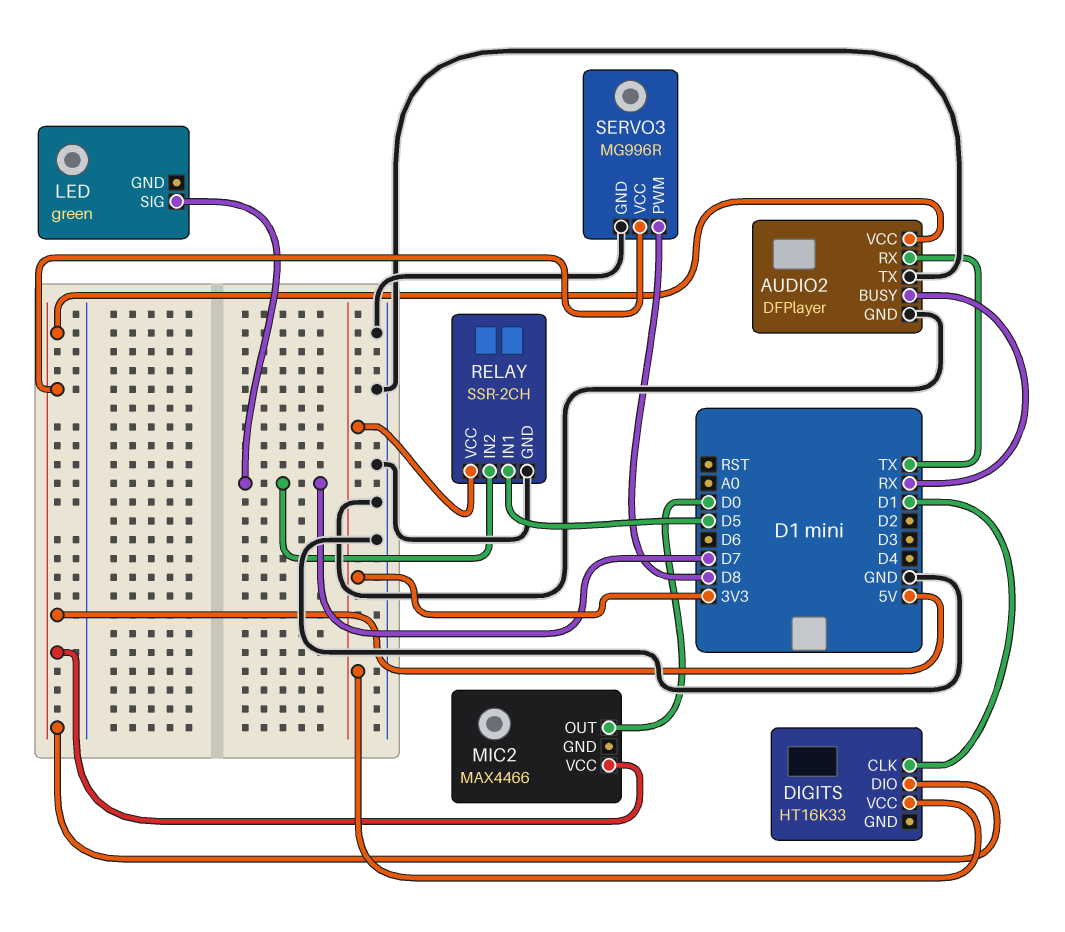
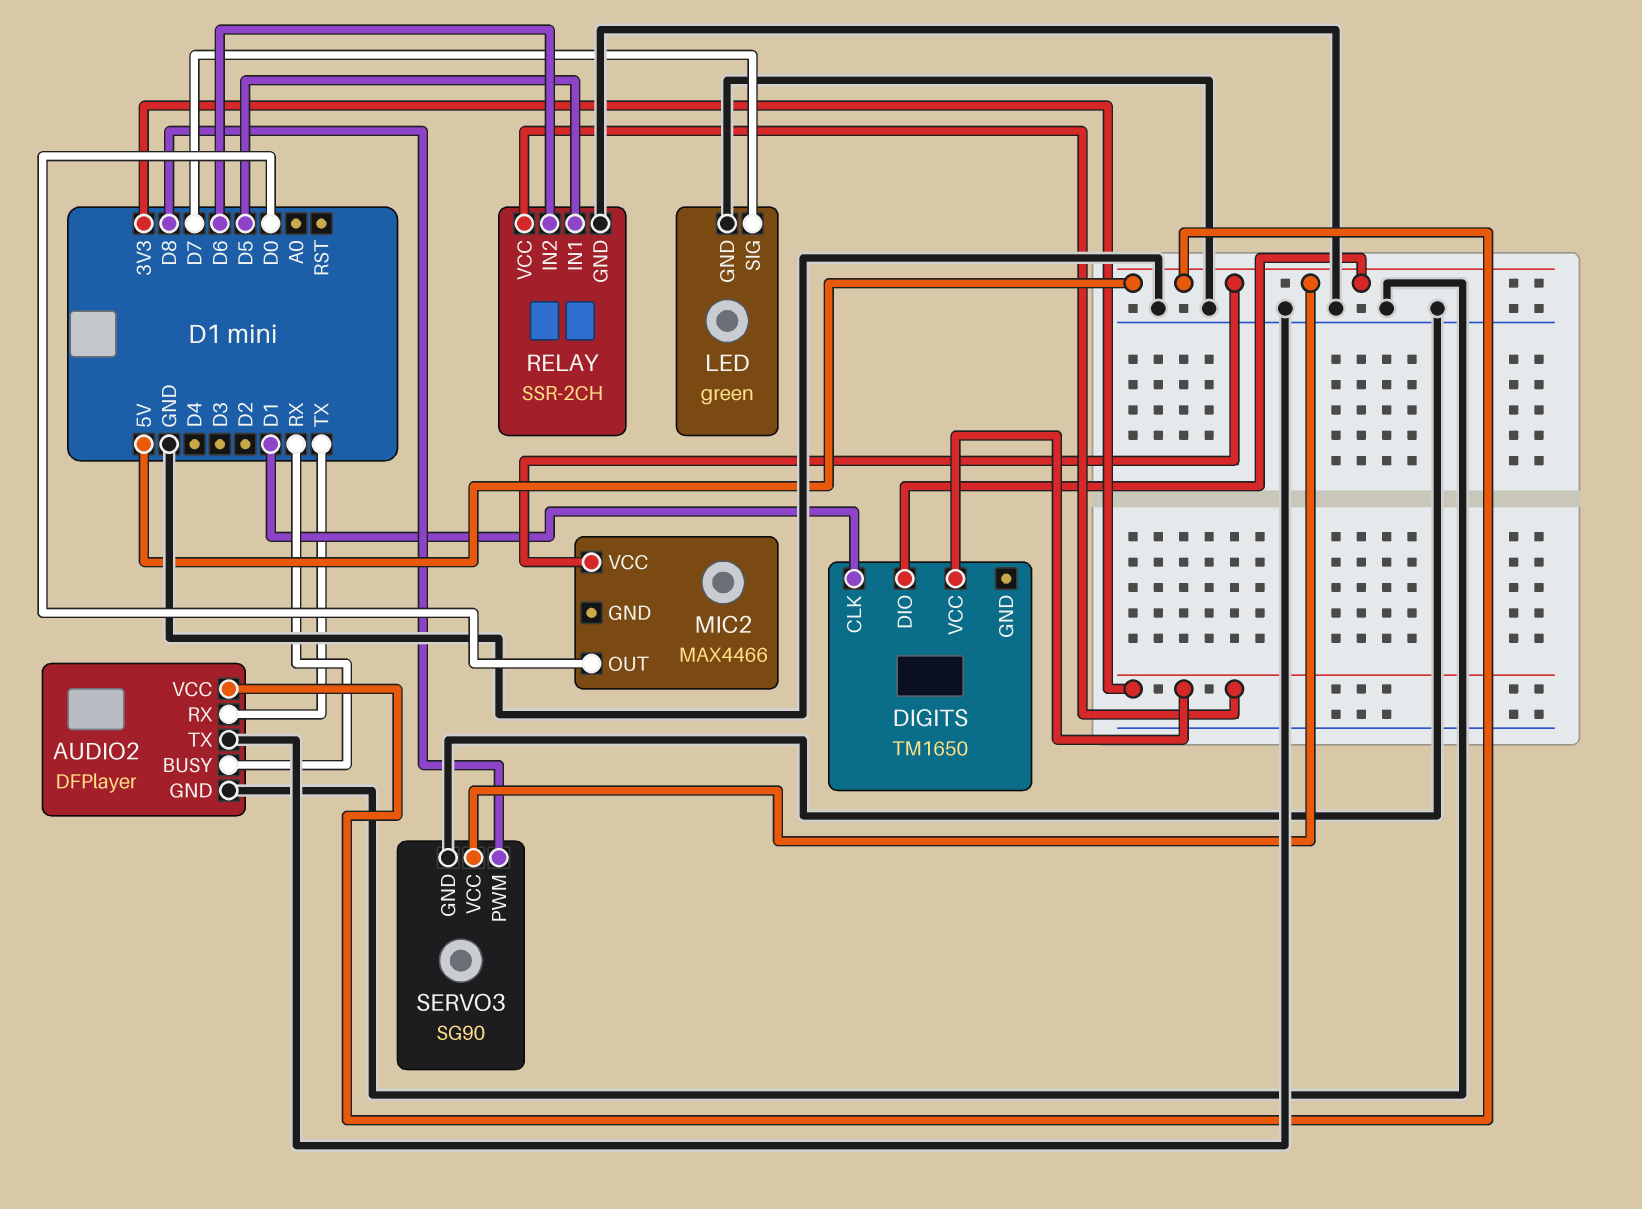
DIGITS: HT16K33 -> TM1650
LED pin GND: none -> GND
RELAY pin IN2: D7 -> D6
SERVO3: MG996R -> SG90

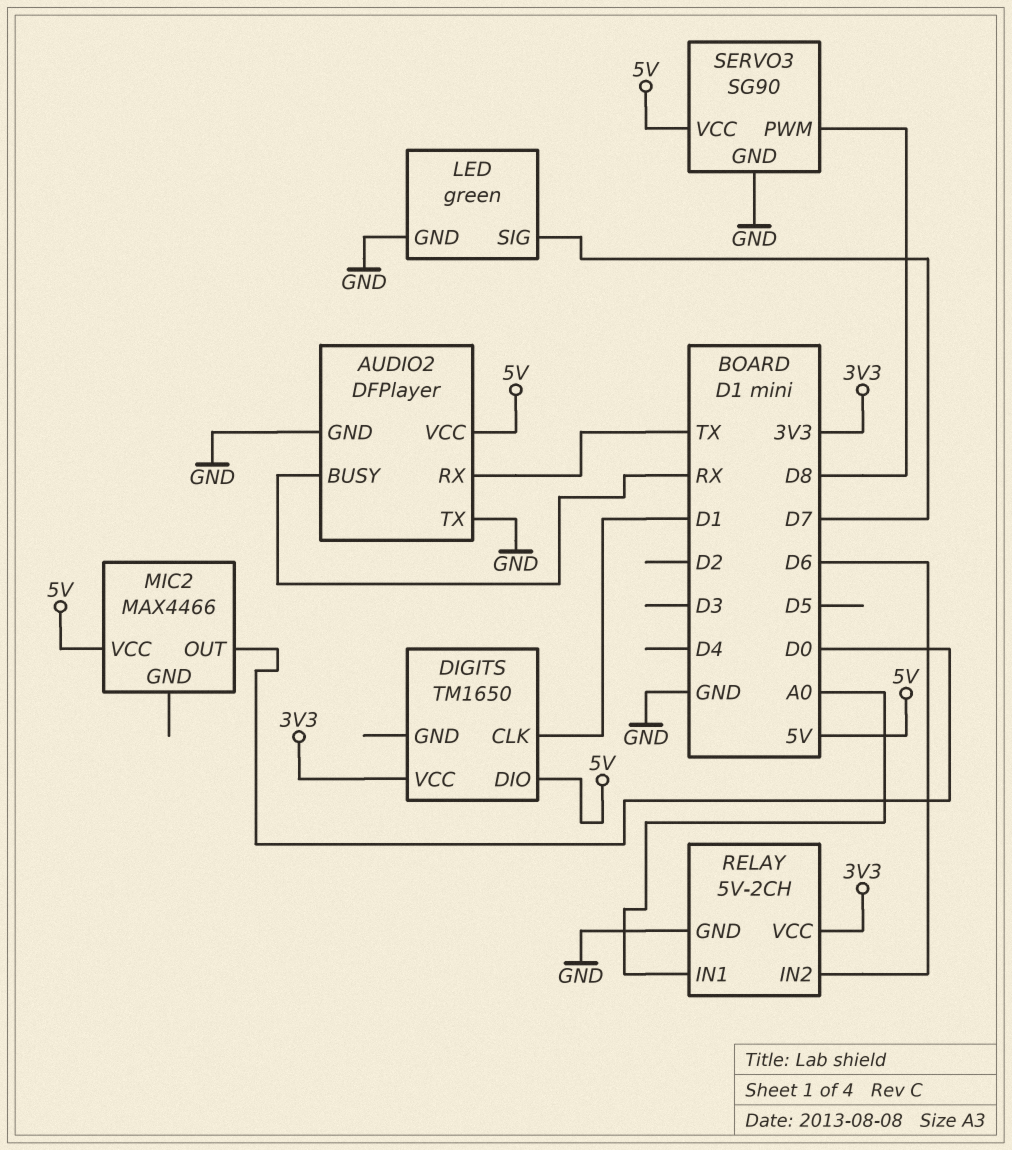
RELAY: SSR-2CH -> 5V-2CH
RELAY pin IN1: D5 -> A0

